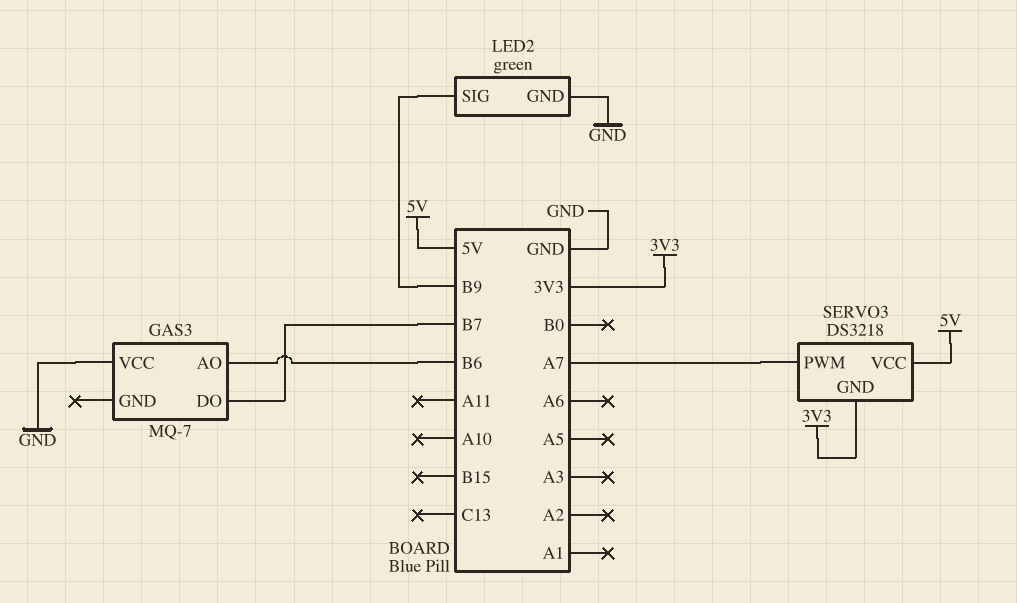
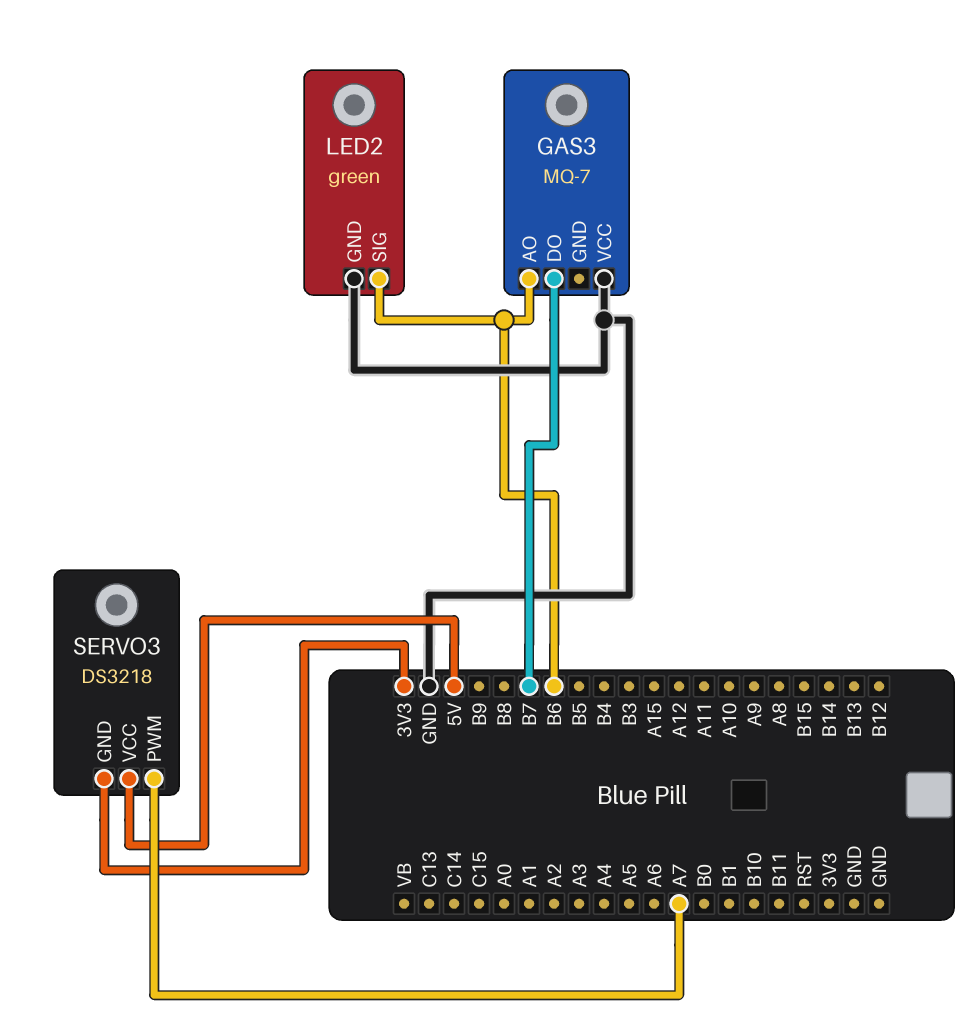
LED2 pin SIG: B9 -> B6

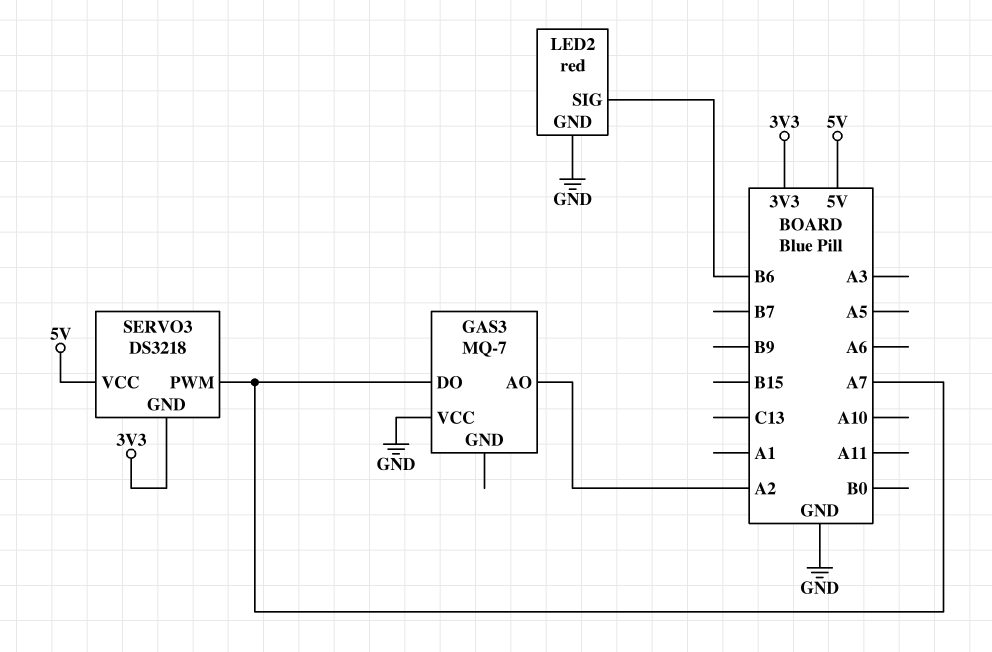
GAS3 pin AO: B6 -> A2
GAS3 pin DO: B7 -> A7
LED2: green -> red

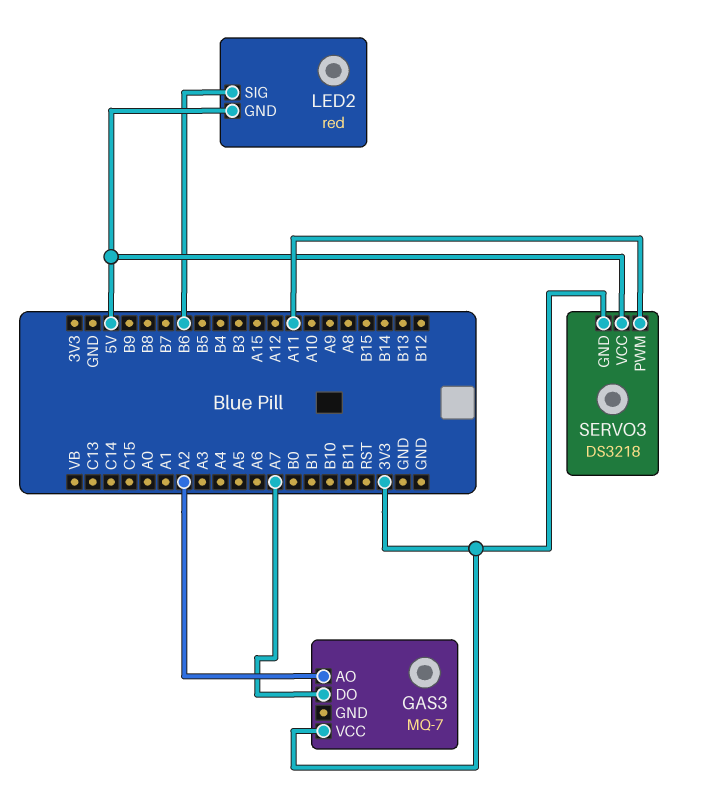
GAS3 pin VCC: GND -> 3V3
LED2 pin GND: GND -> 5V
SERVO3 pin PWM: A7 -> A11

